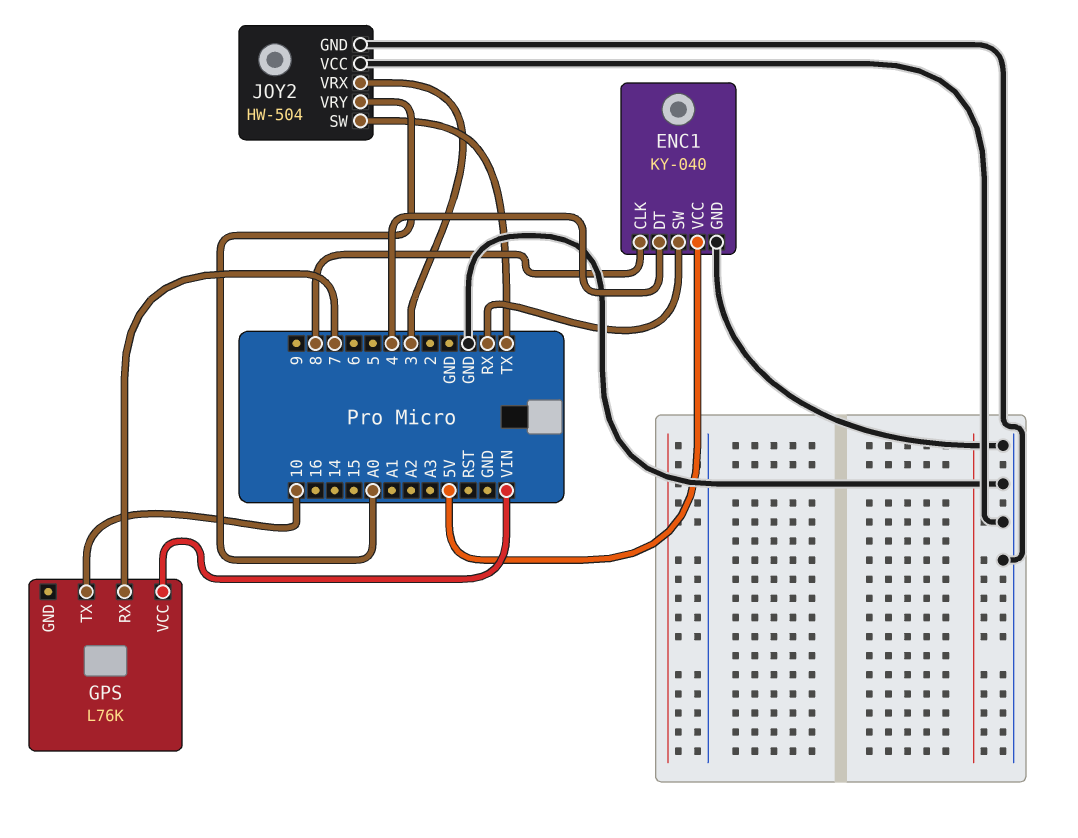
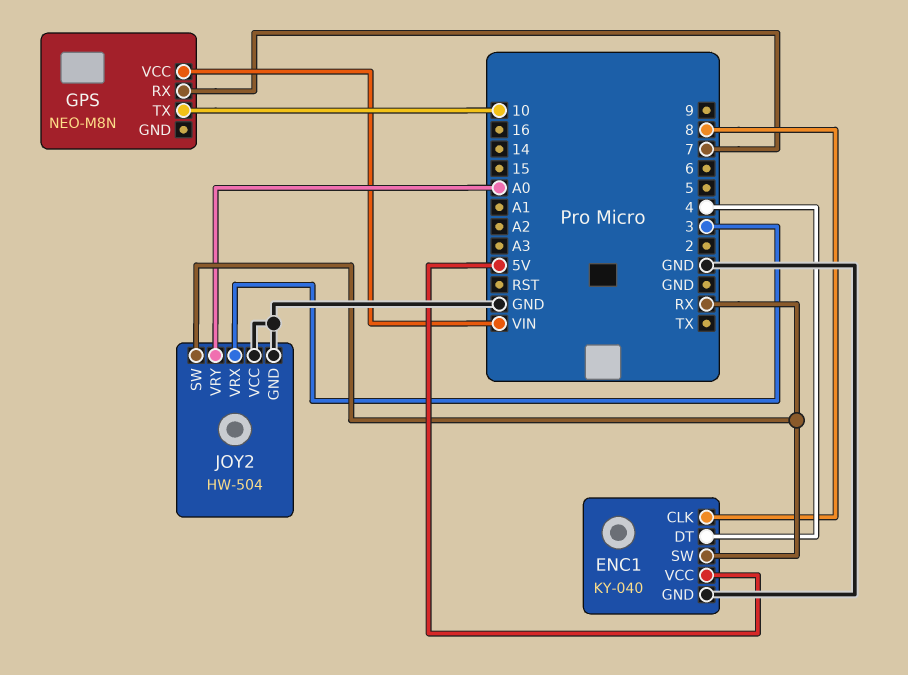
GPS: L76K -> NEO-M8N
JOY2 pin SW: TX -> RX

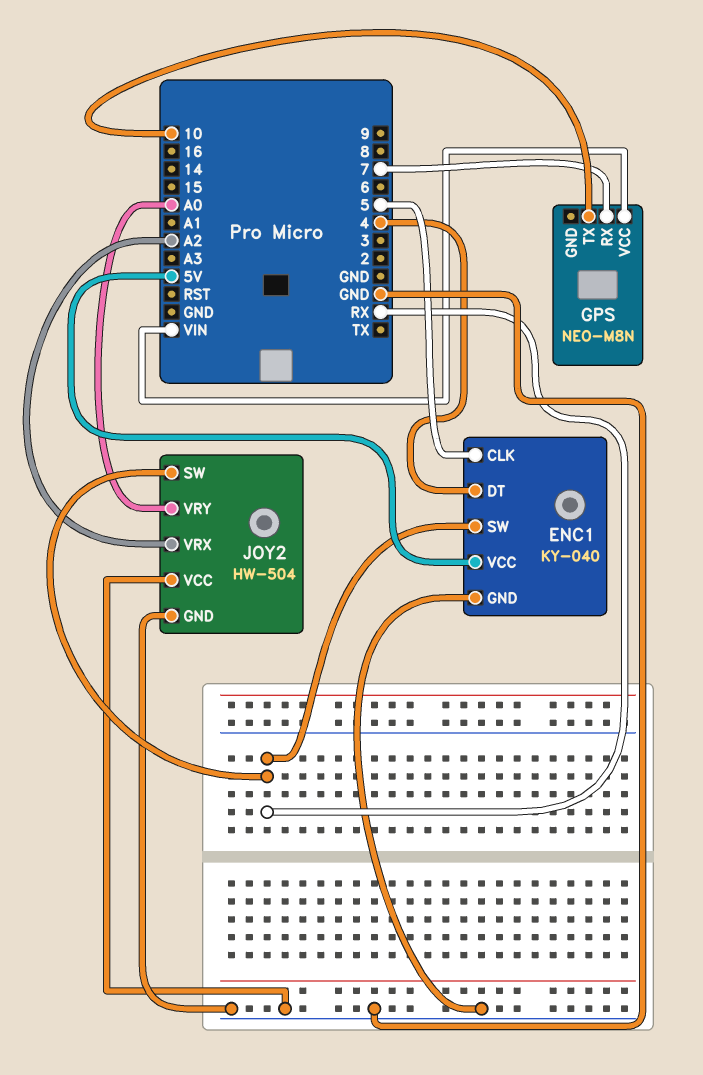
ENC1 pin CLK: 8 -> 5
JOY2 pin VRX: 3 -> A2

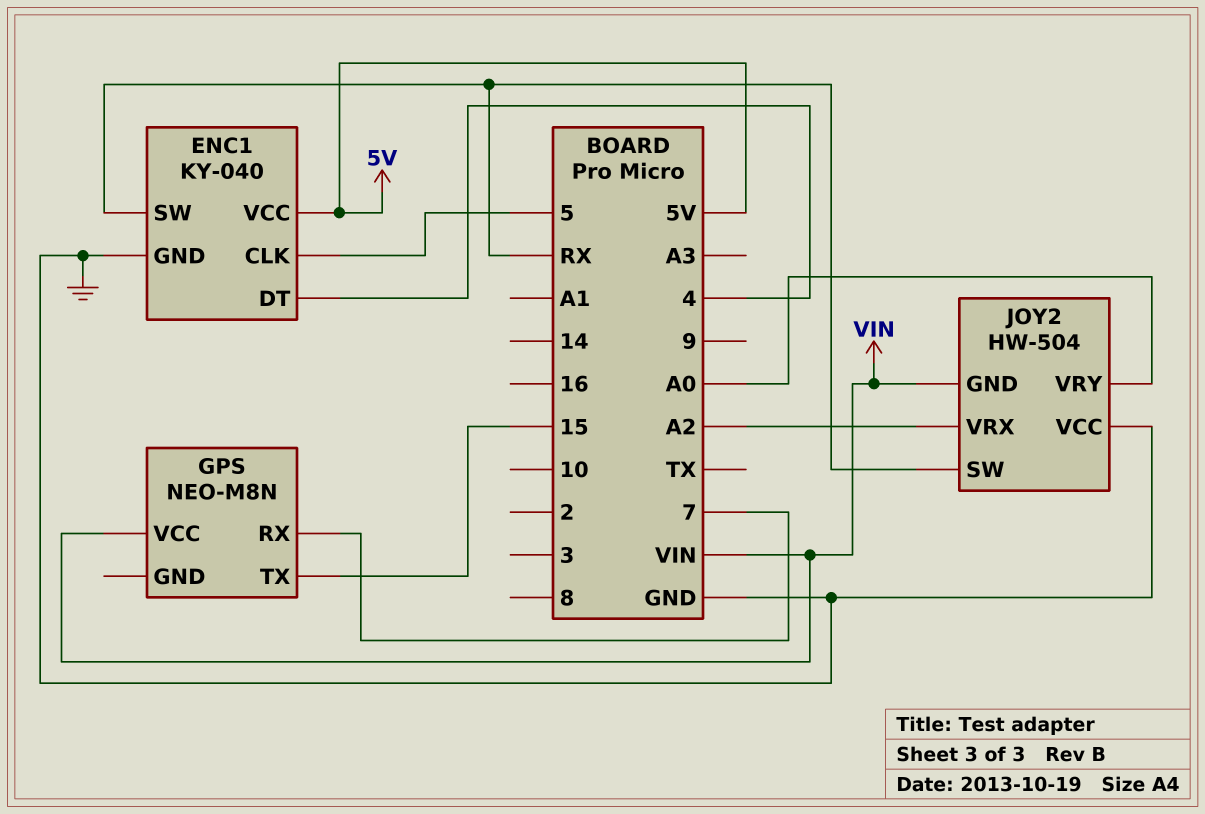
GPS pin TX: 10 -> 15
JOY2 pin GND: GND -> VIN

